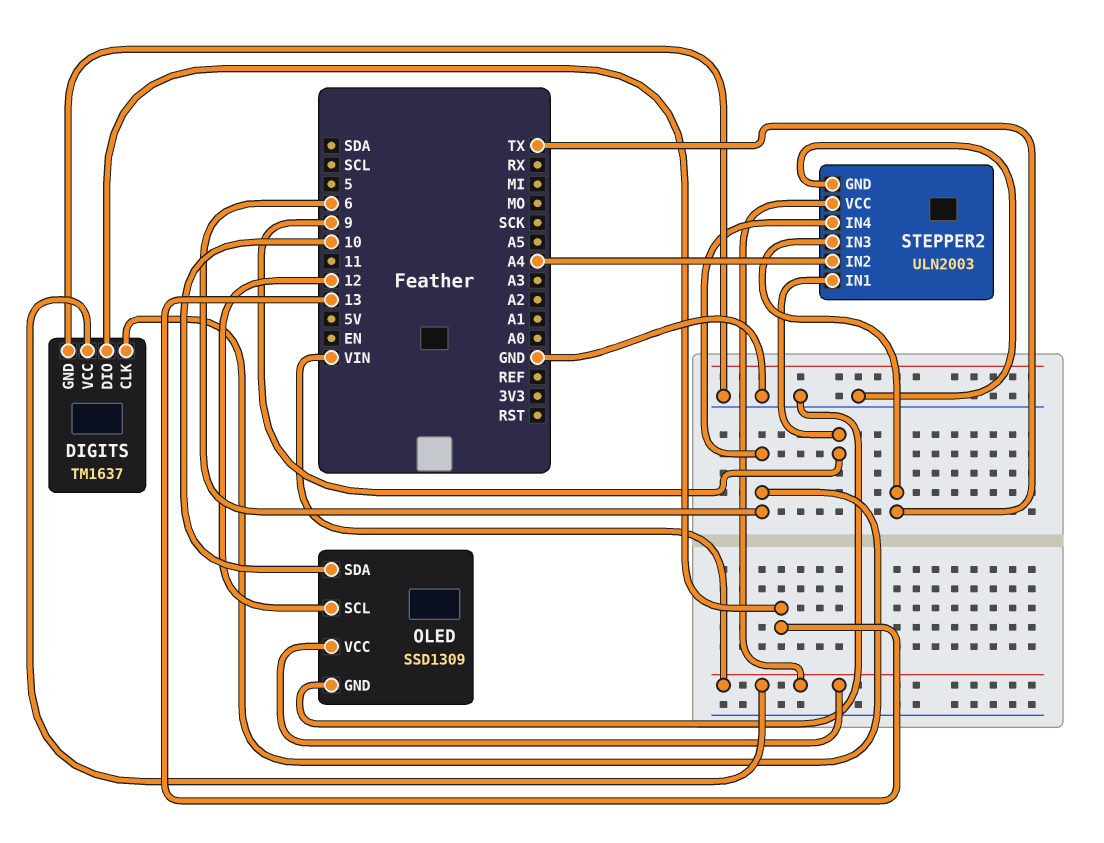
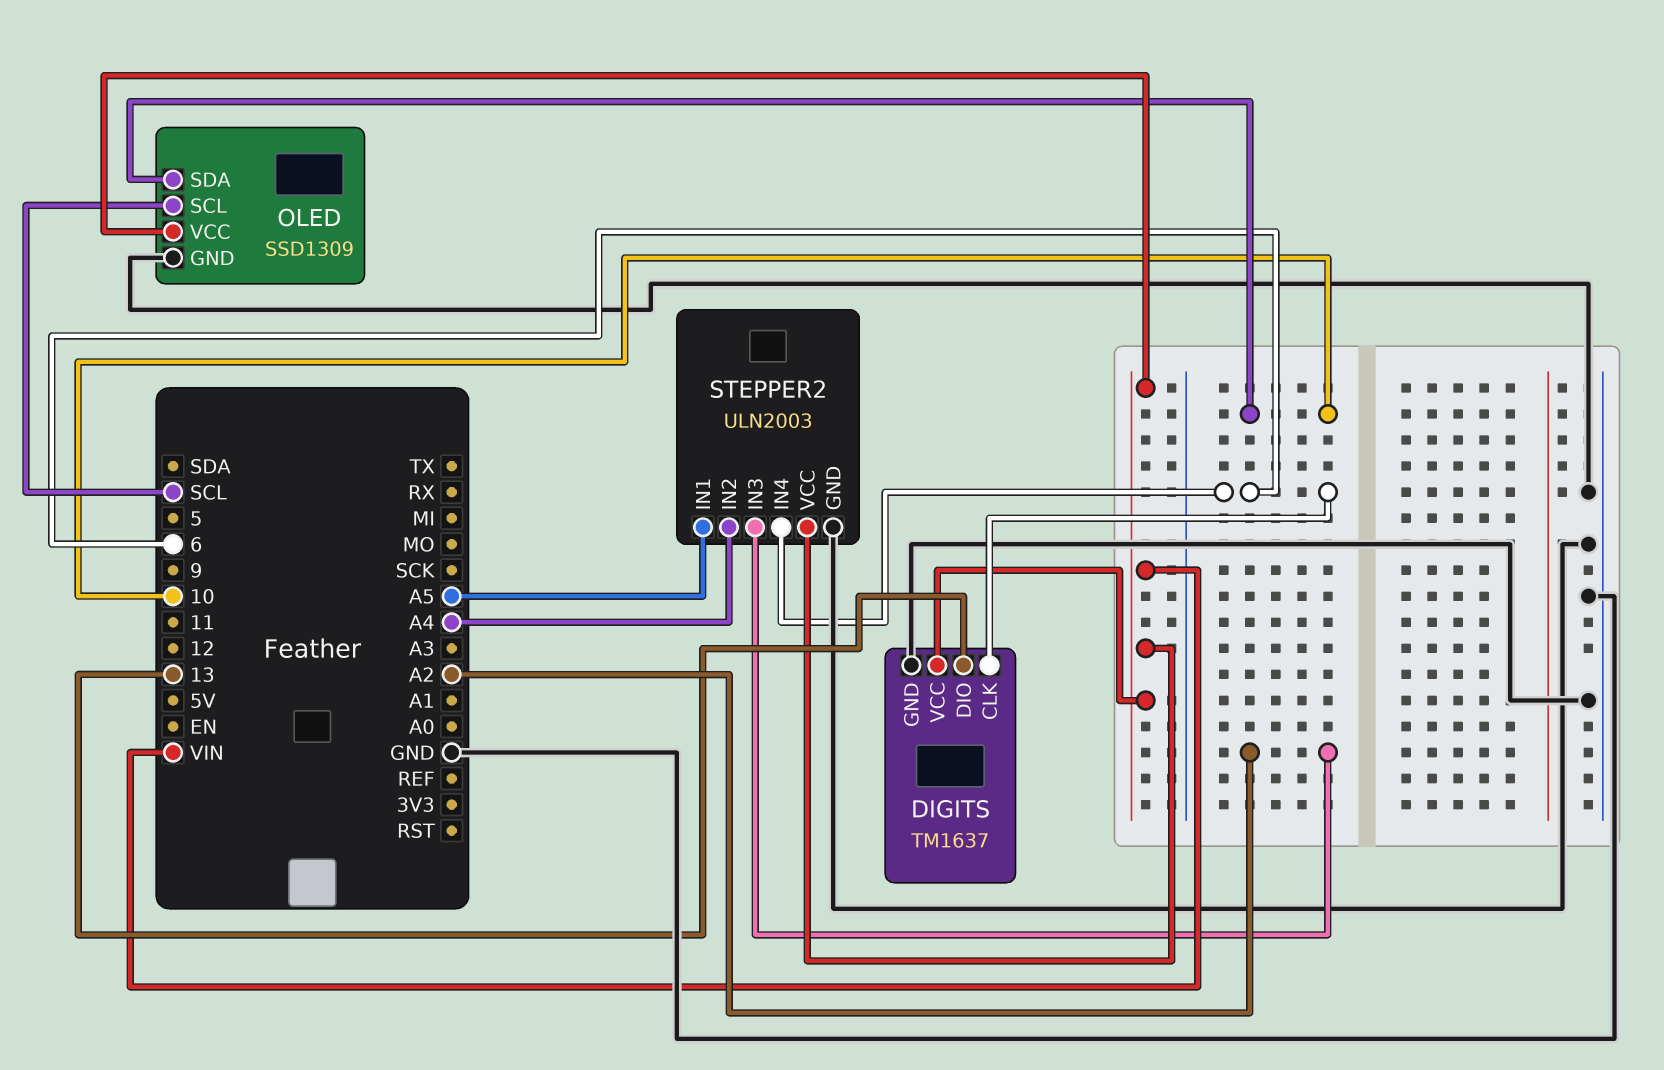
OLED pin SCL: 12 -> SCL
STEPPER2 pin IN1: 9 -> A5
STEPPER2 pin IN3: TX -> A2

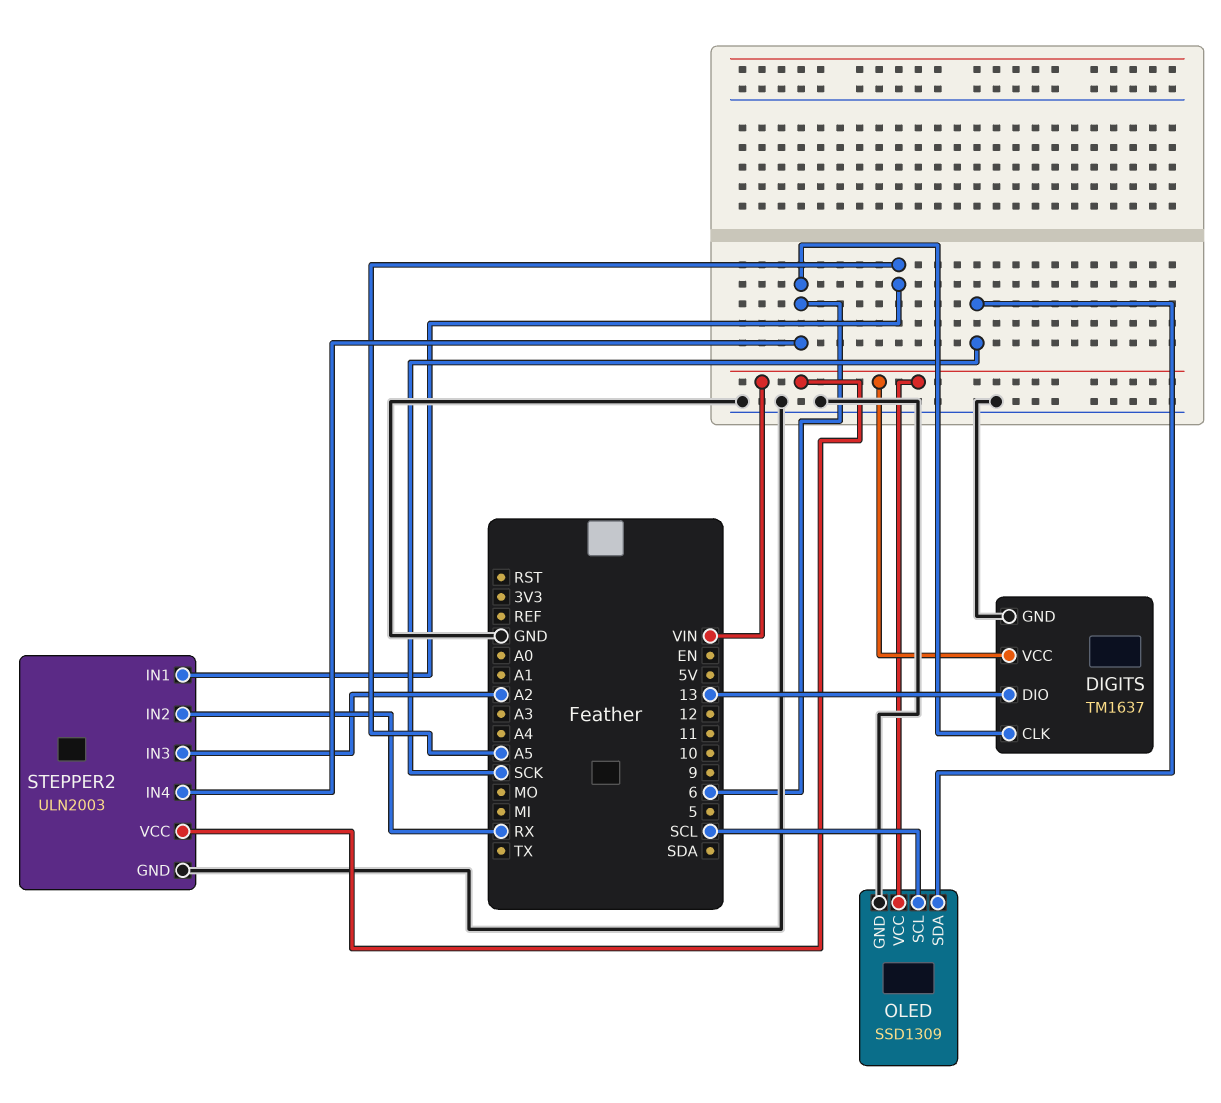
OLED pin SDA: 10 -> SCK
STEPPER2 pin IN2: A4 -> RX

